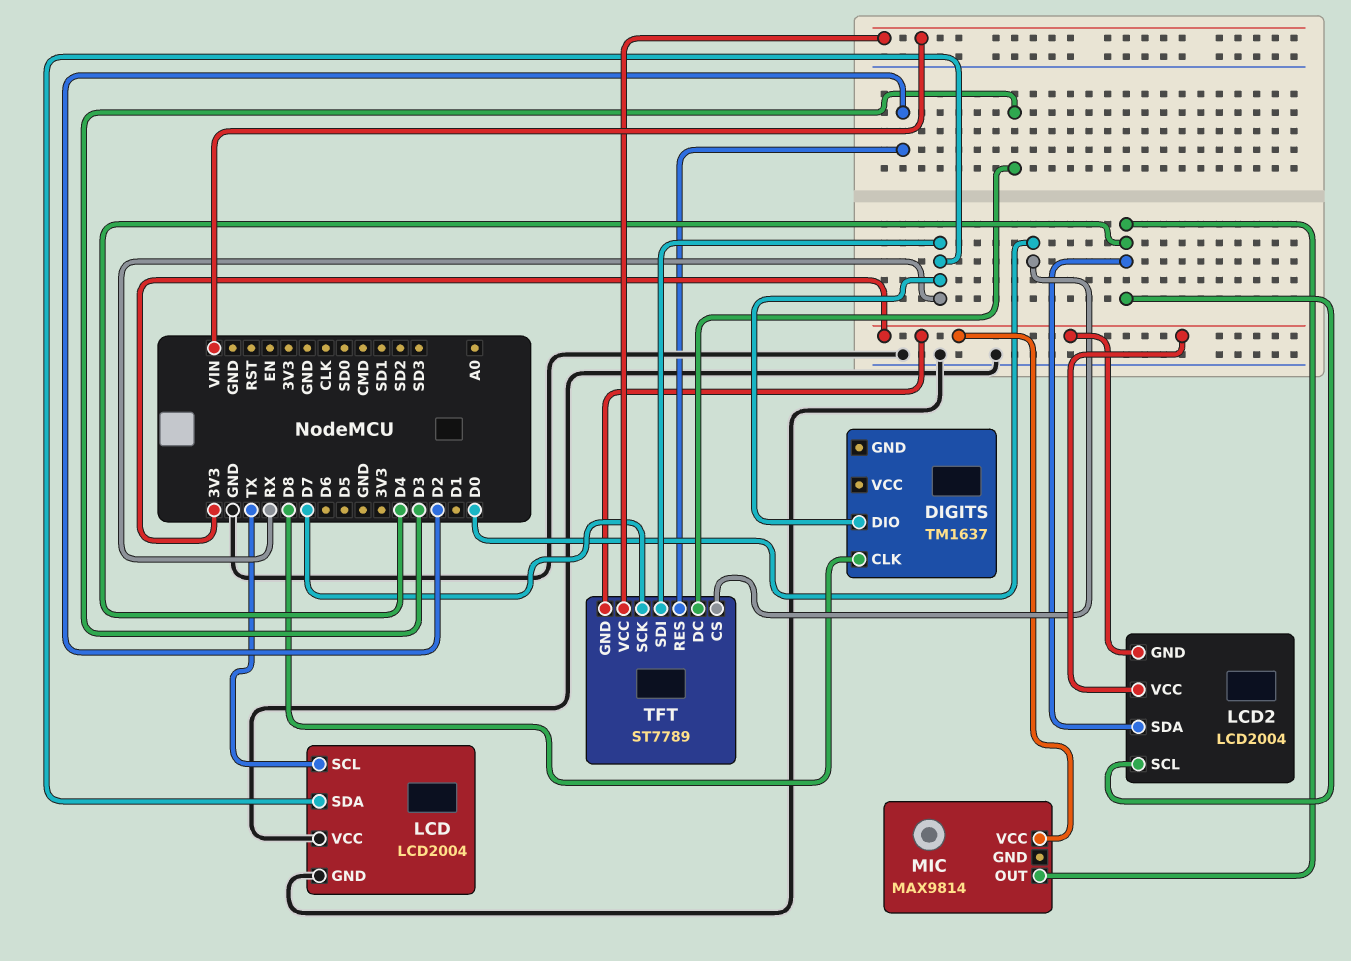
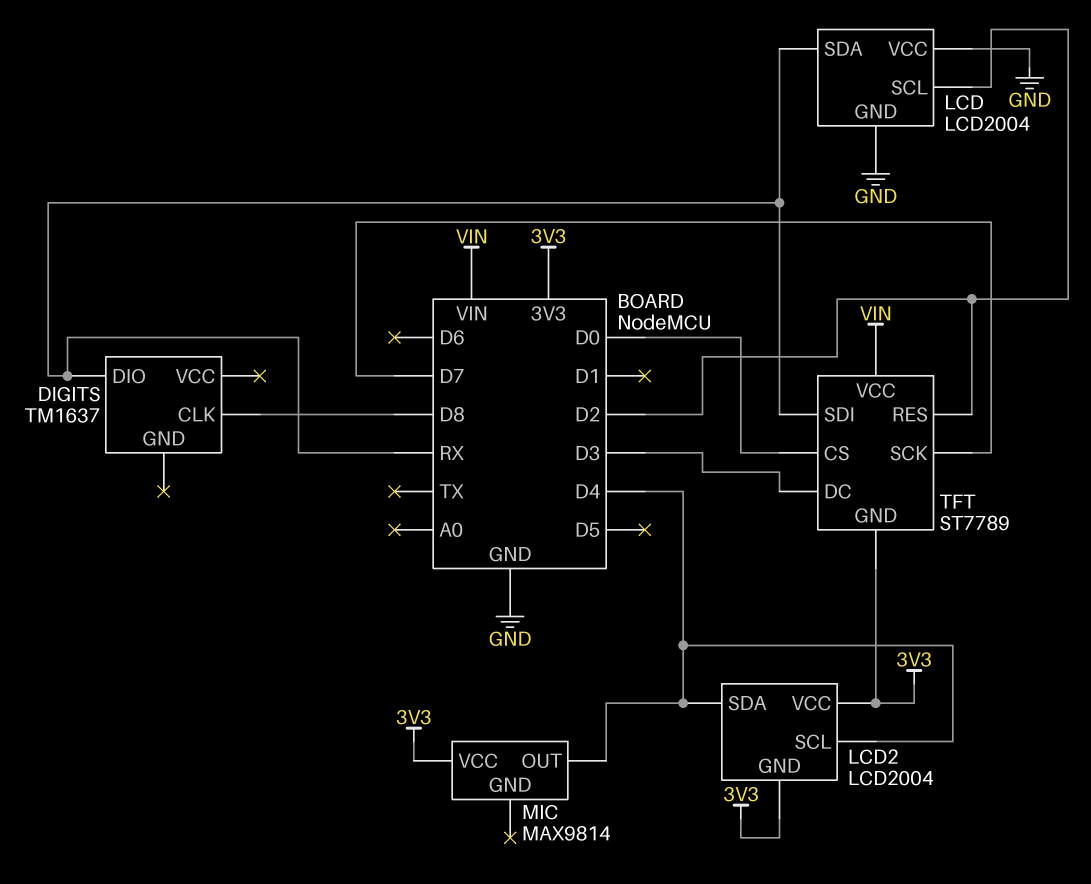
LCD pin SCL: TX -> D2

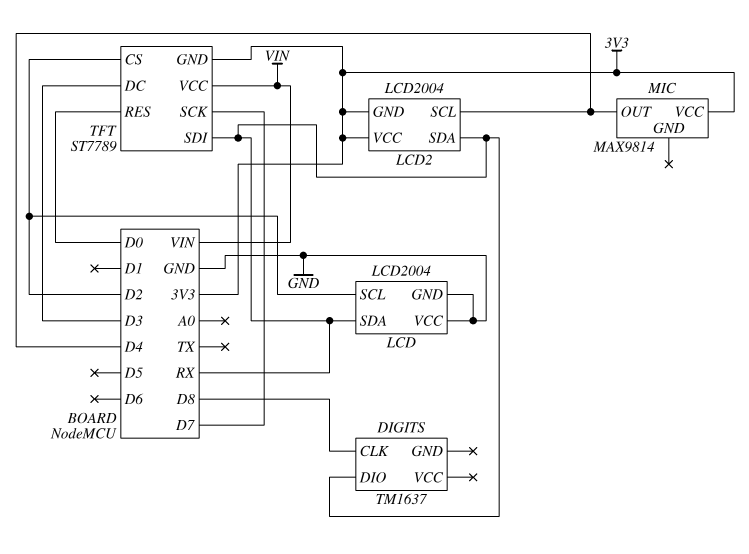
LCD2 pin SDA: D4 -> RX
TFT pin CS: D0 -> D2
TFT pin RES: D2 -> D0

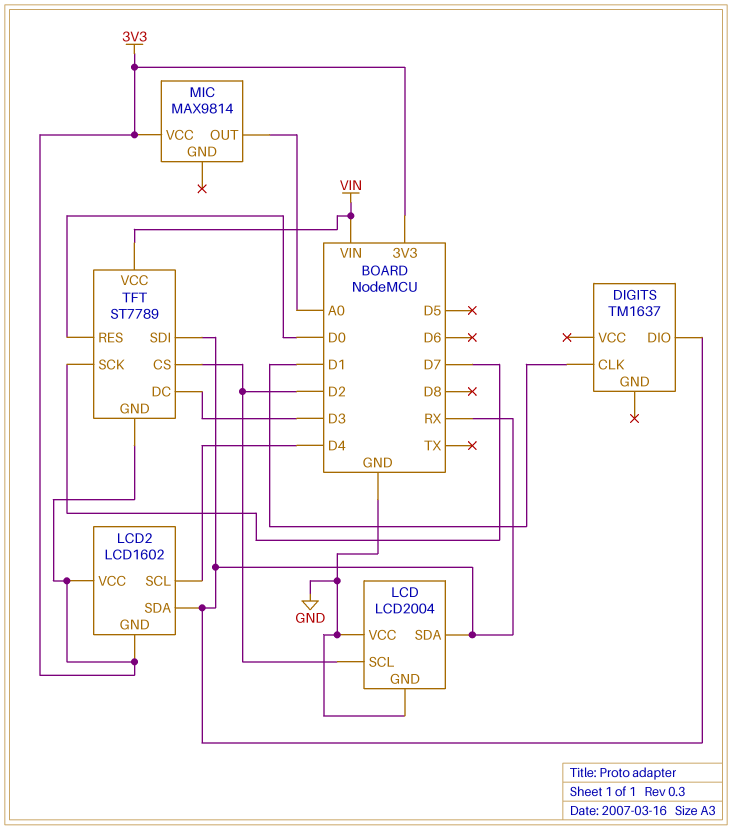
DIGITS pin CLK: D8 -> D1
LCD2: LCD2004 -> LCD1602
MIC pin OUT: D4 -> A0

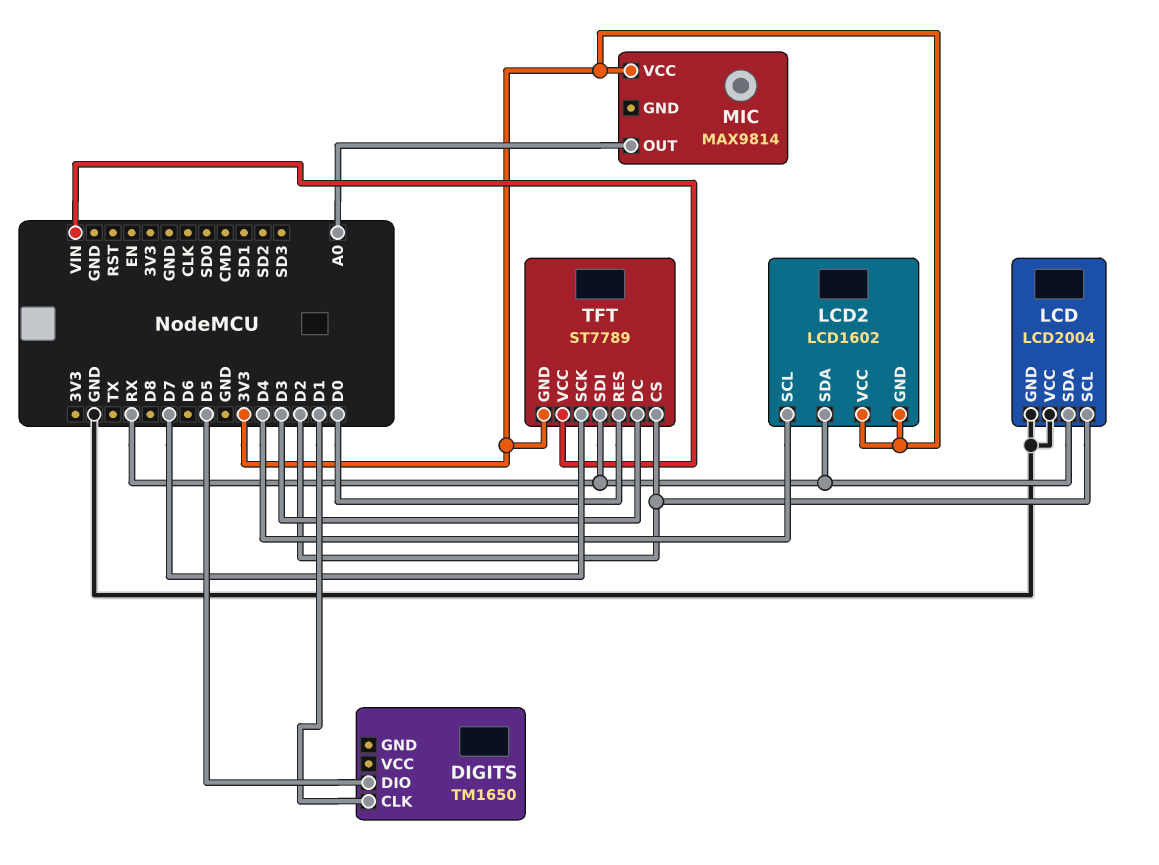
DIGITS: TM1637 -> TM1650
DIGITS pin DIO: RX -> D5

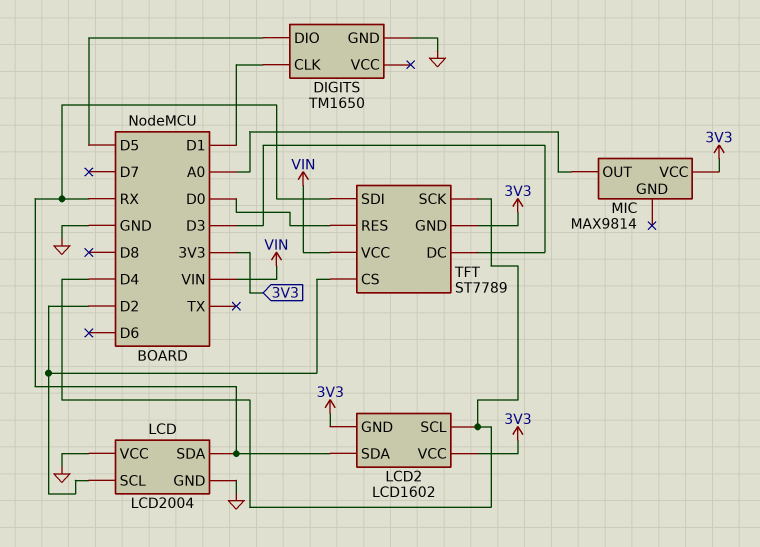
DIGITS pin GND: none -> GND
TFT pin SCK: D7 -> D4

